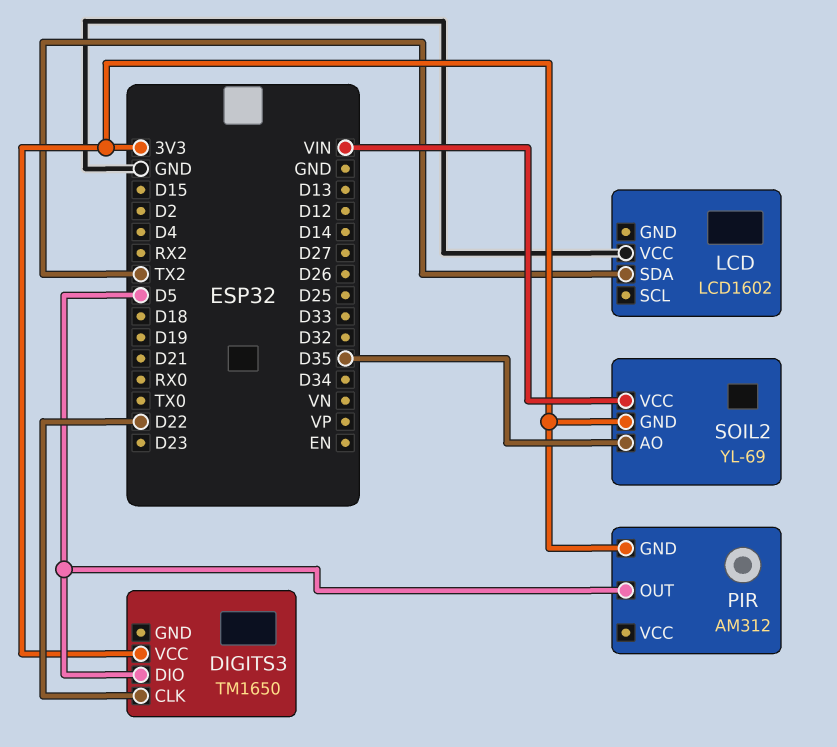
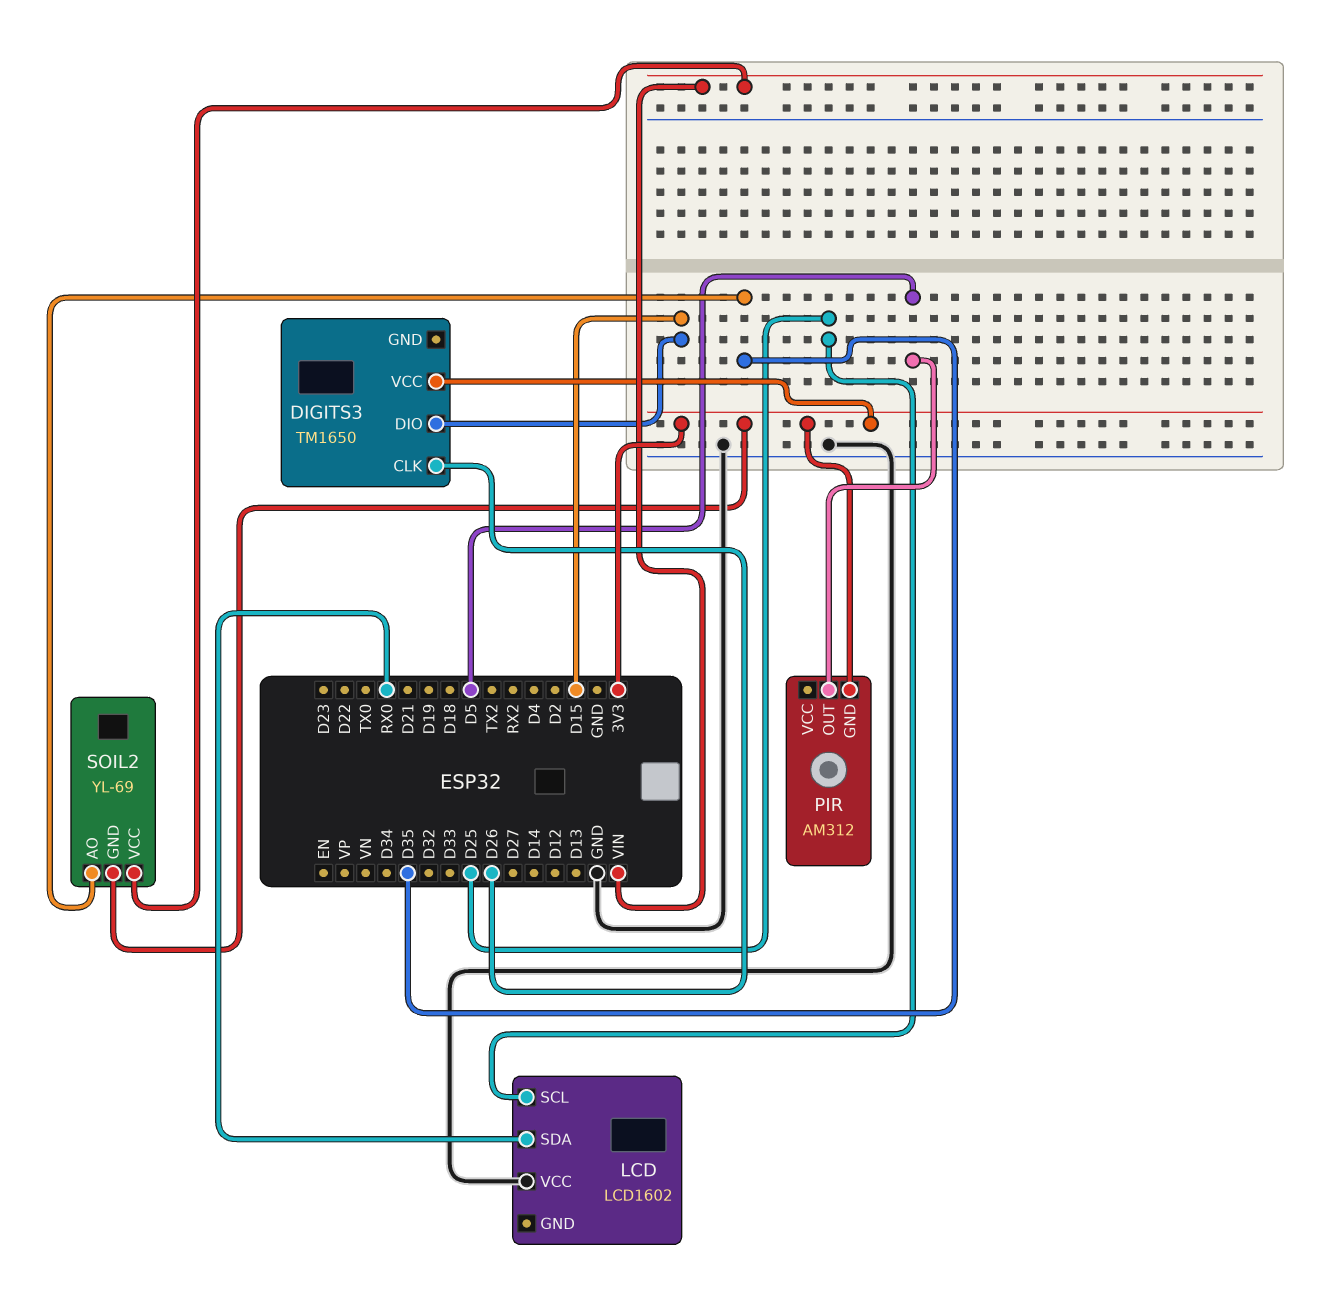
DIGITS3 pin CLK: D22 -> D26
DIGITS3 pin DIO: D5 -> D15
LCD pin SCL: none -> D25
LCD pin SDA: TX2 -> RX0

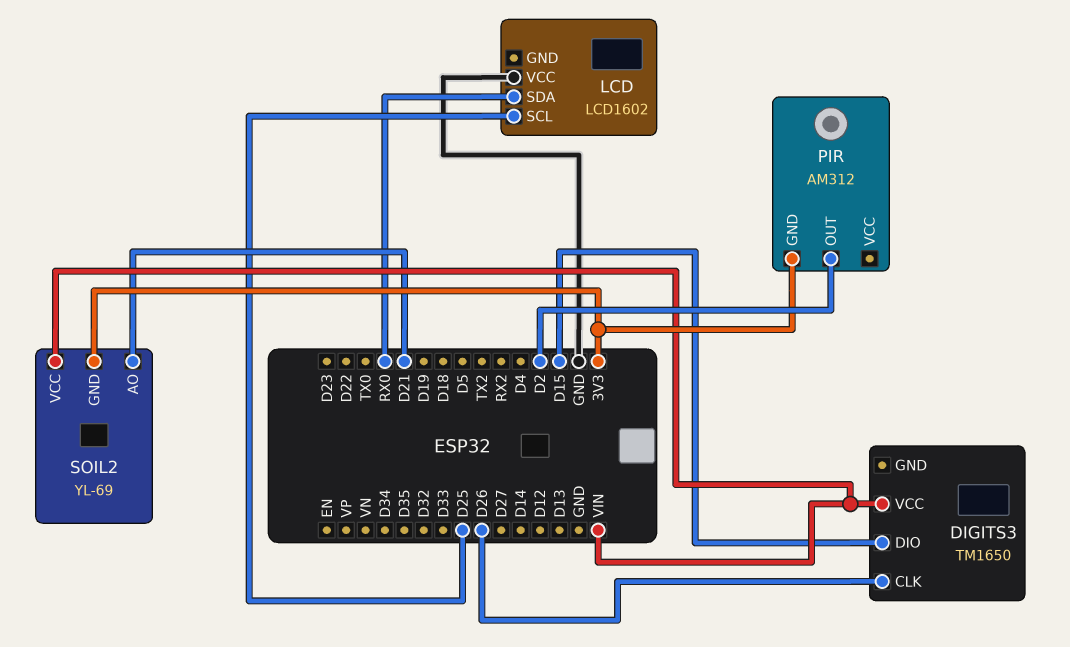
DIGITS3 pin VCC: 3V3 -> VIN
PIR pin OUT: D5 -> D2
SOIL2 pin AO: D35 -> D21

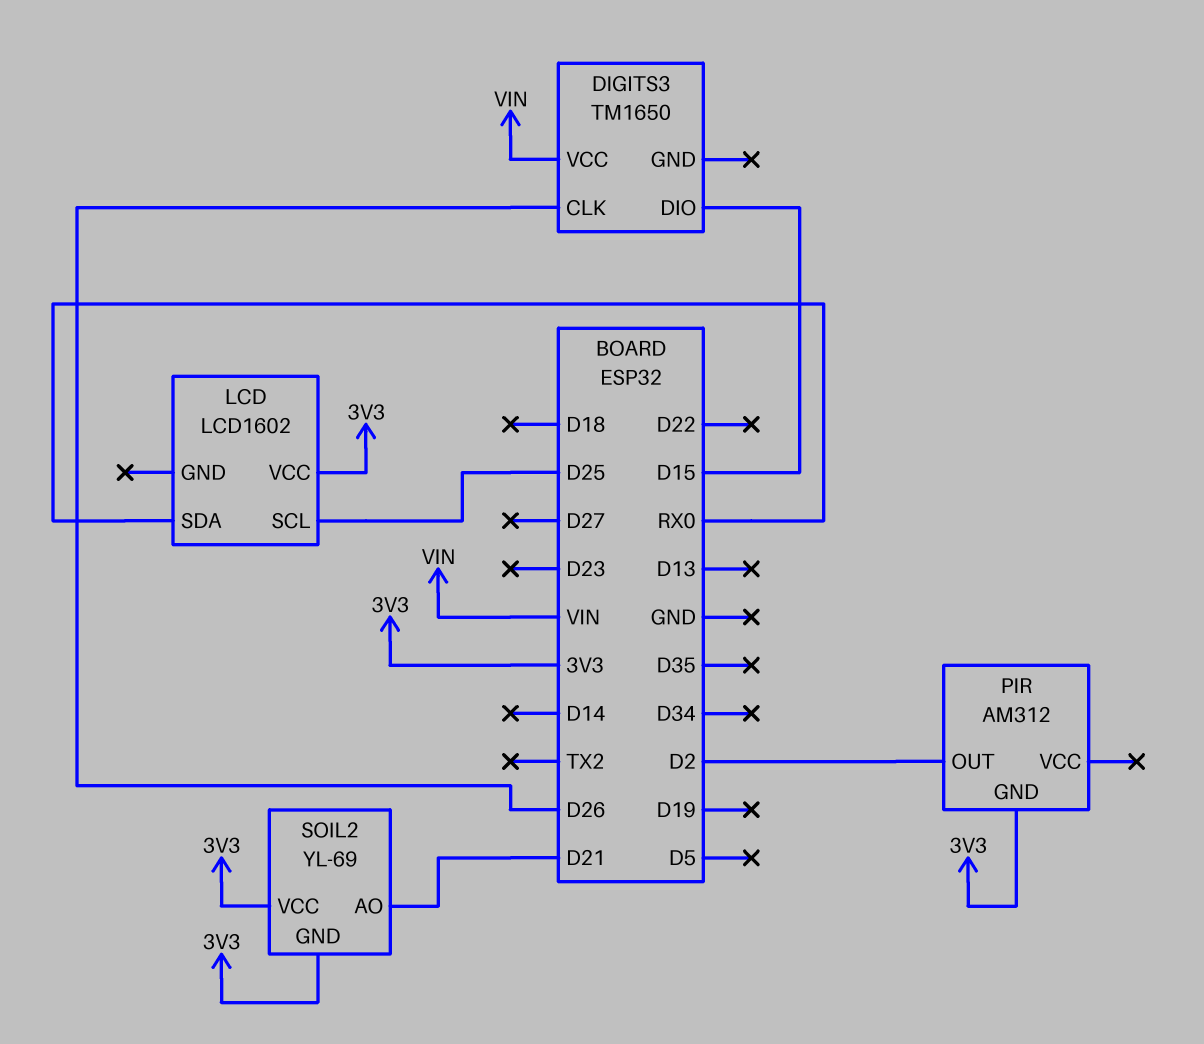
LCD pin VCC: GND -> 3V3
SOIL2 pin VCC: VIN -> 3V3

